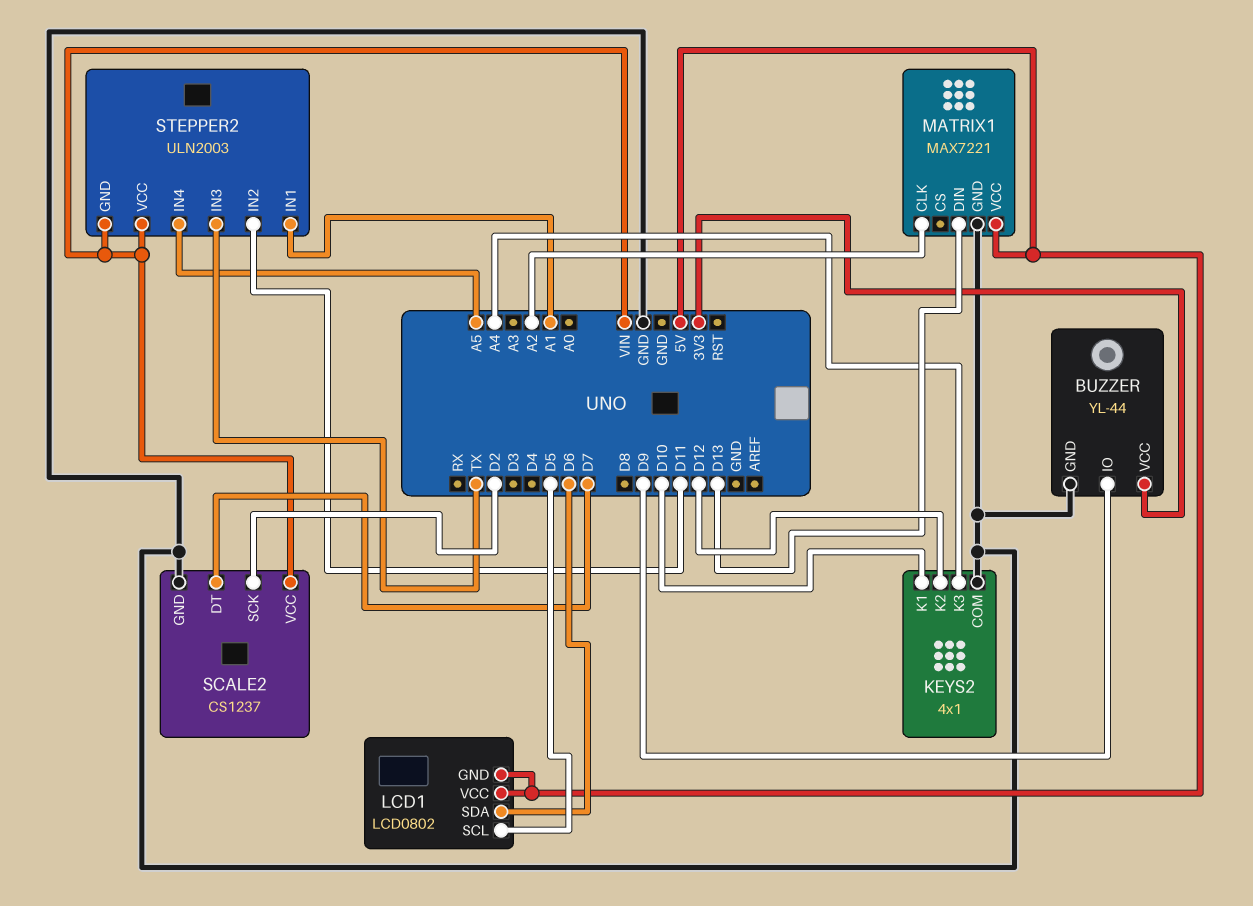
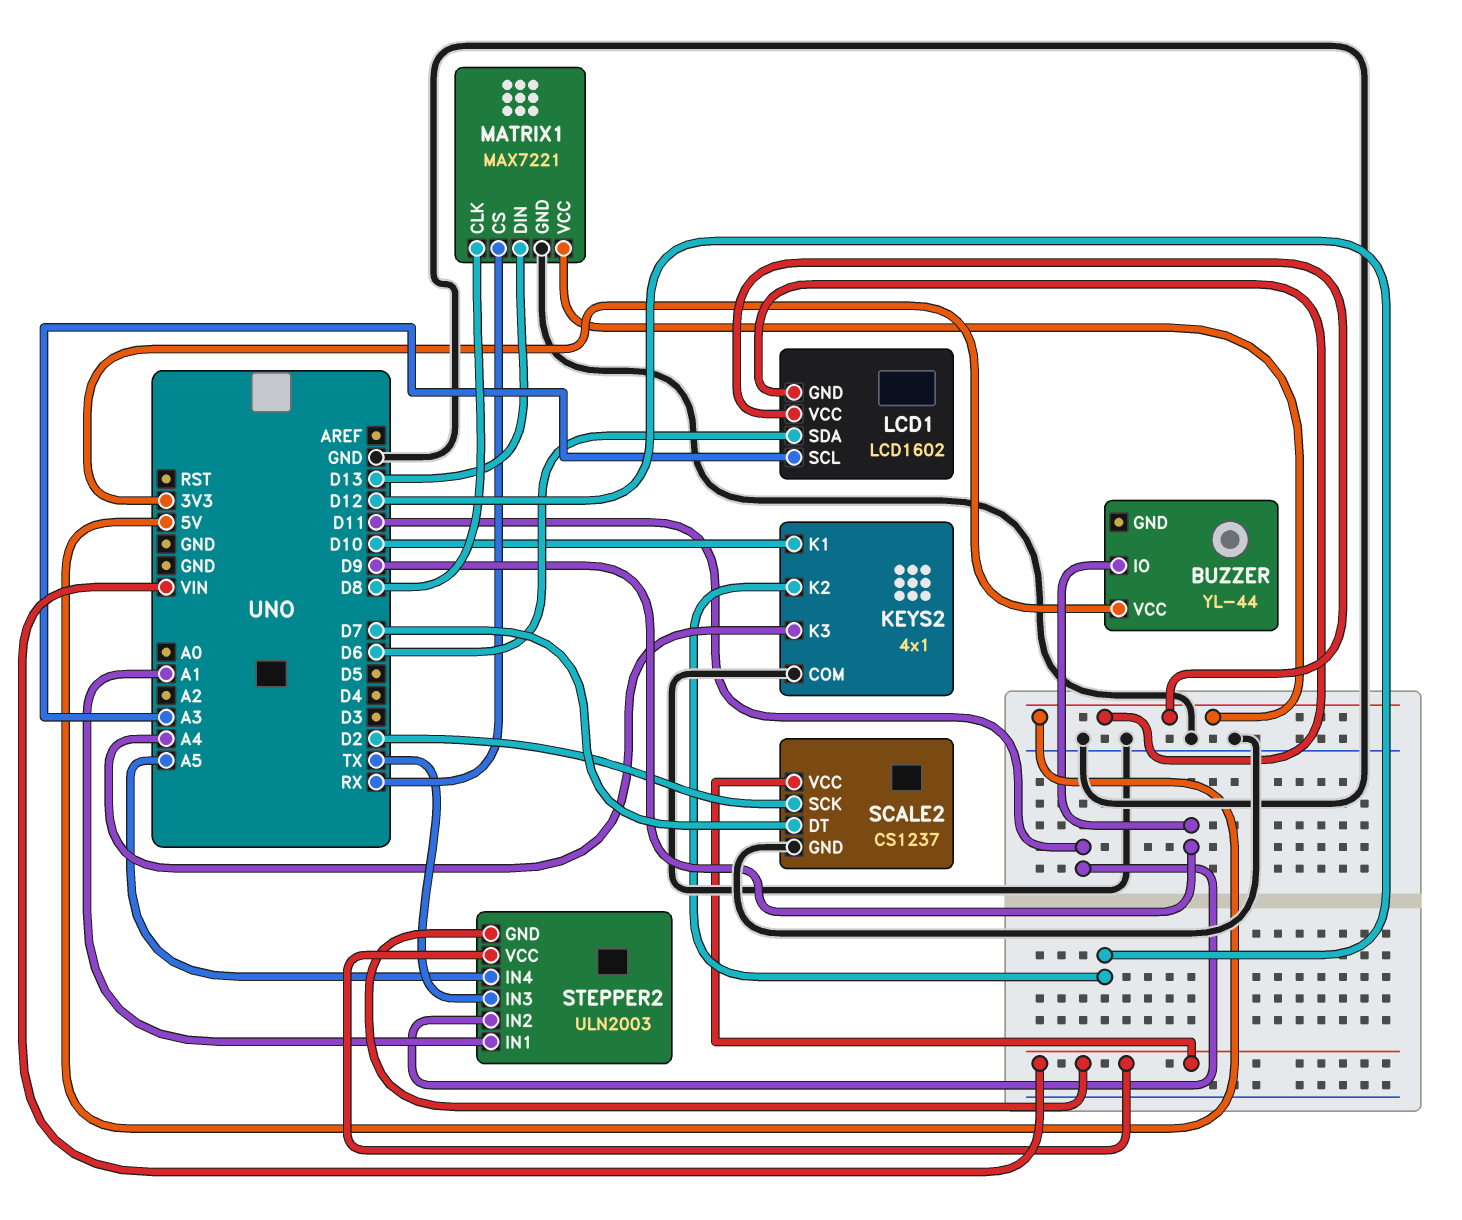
BUZZER pin GND: GND -> none
LCD1: LCD0802 -> LCD1602
LCD1 pin SCL: D5 -> A3
MATRIX1 pin CLK: A2 -> D8
MATRIX1 pin CS: none -> RX

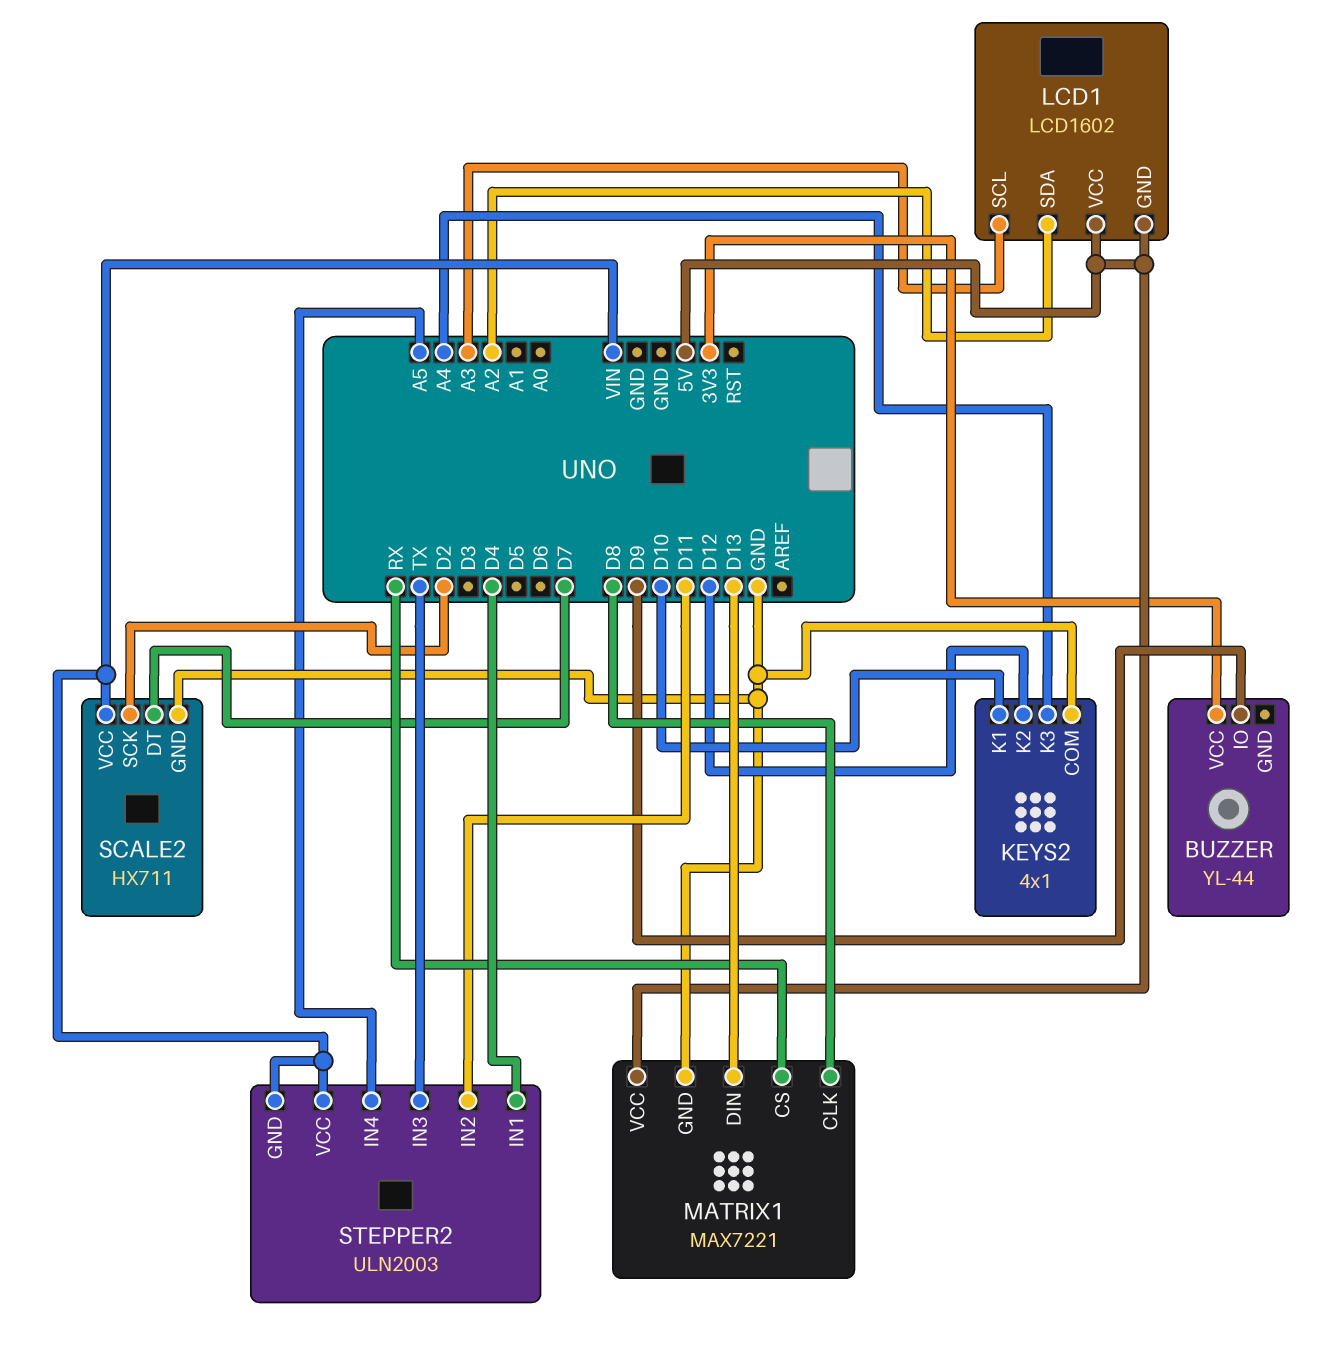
LCD1 pin SDA: D6 -> A2
SCALE2: CS1237 -> HX711
STEPPER2 pin IN1: A1 -> D4

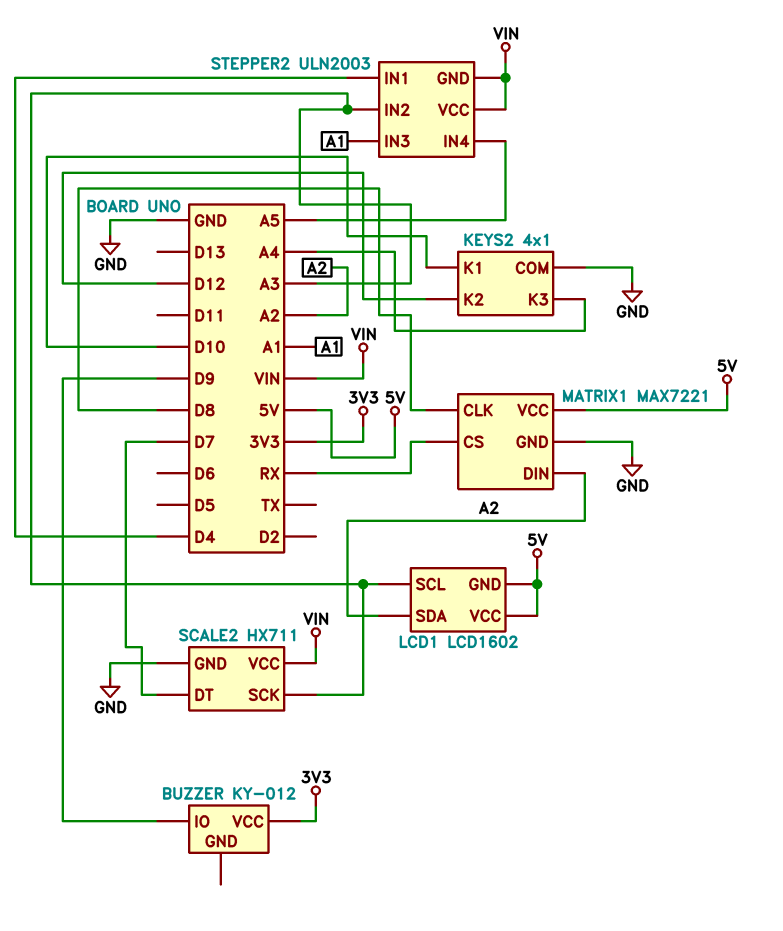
BUZZER: YL-44 -> KY-012
MATRIX1 pin DIN: D13 -> A2
SCALE2 pin SCK: D2 -> A3
STEPPER2 pin IN2: D11 -> A3
STEPPER2 pin IN3: TX -> A1

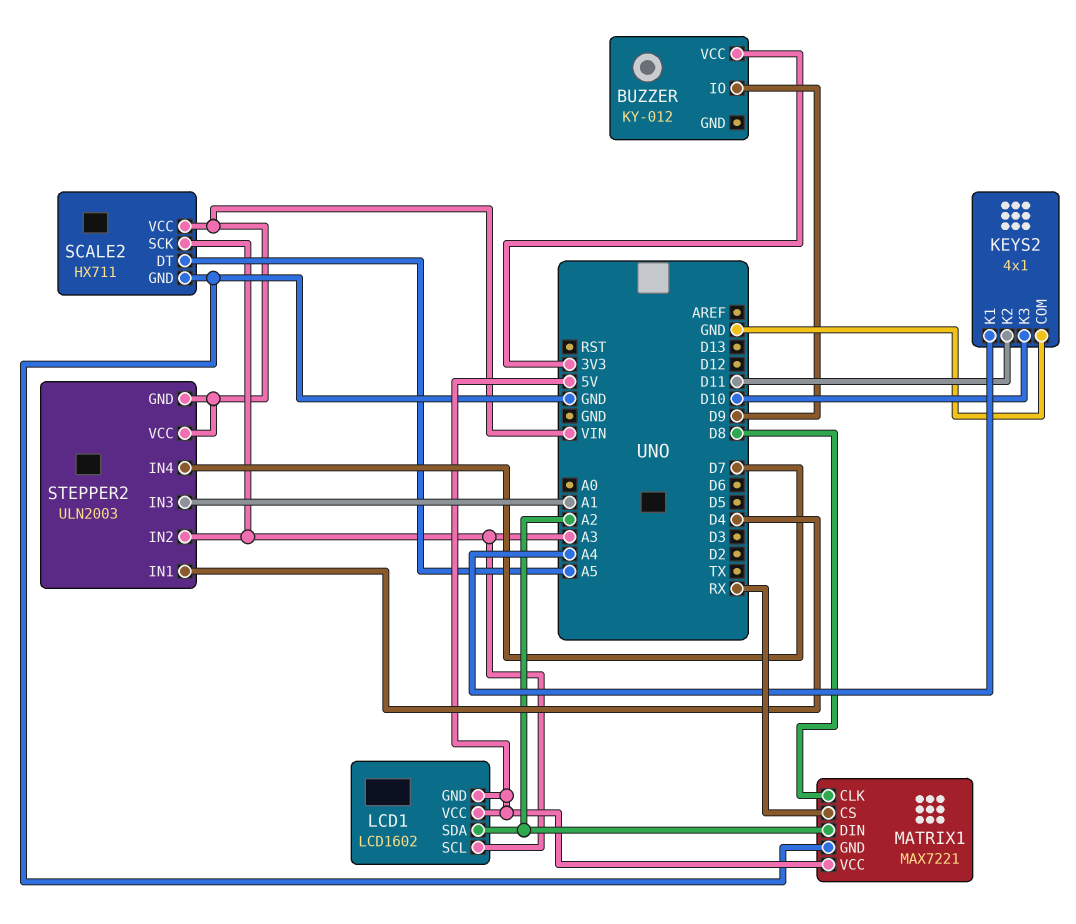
KEYS2 pin K1: D10 -> A4
KEYS2 pin K2: D12 -> D11
KEYS2 pin K3: A4 -> D10
SCALE2 pin DT: D7 -> A5
STEPPER2 pin IN4: A5 -> D7

